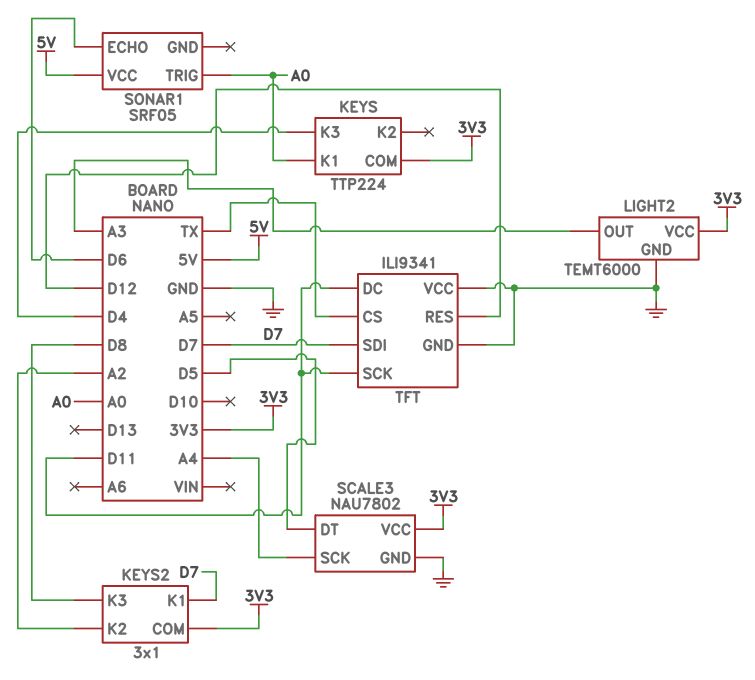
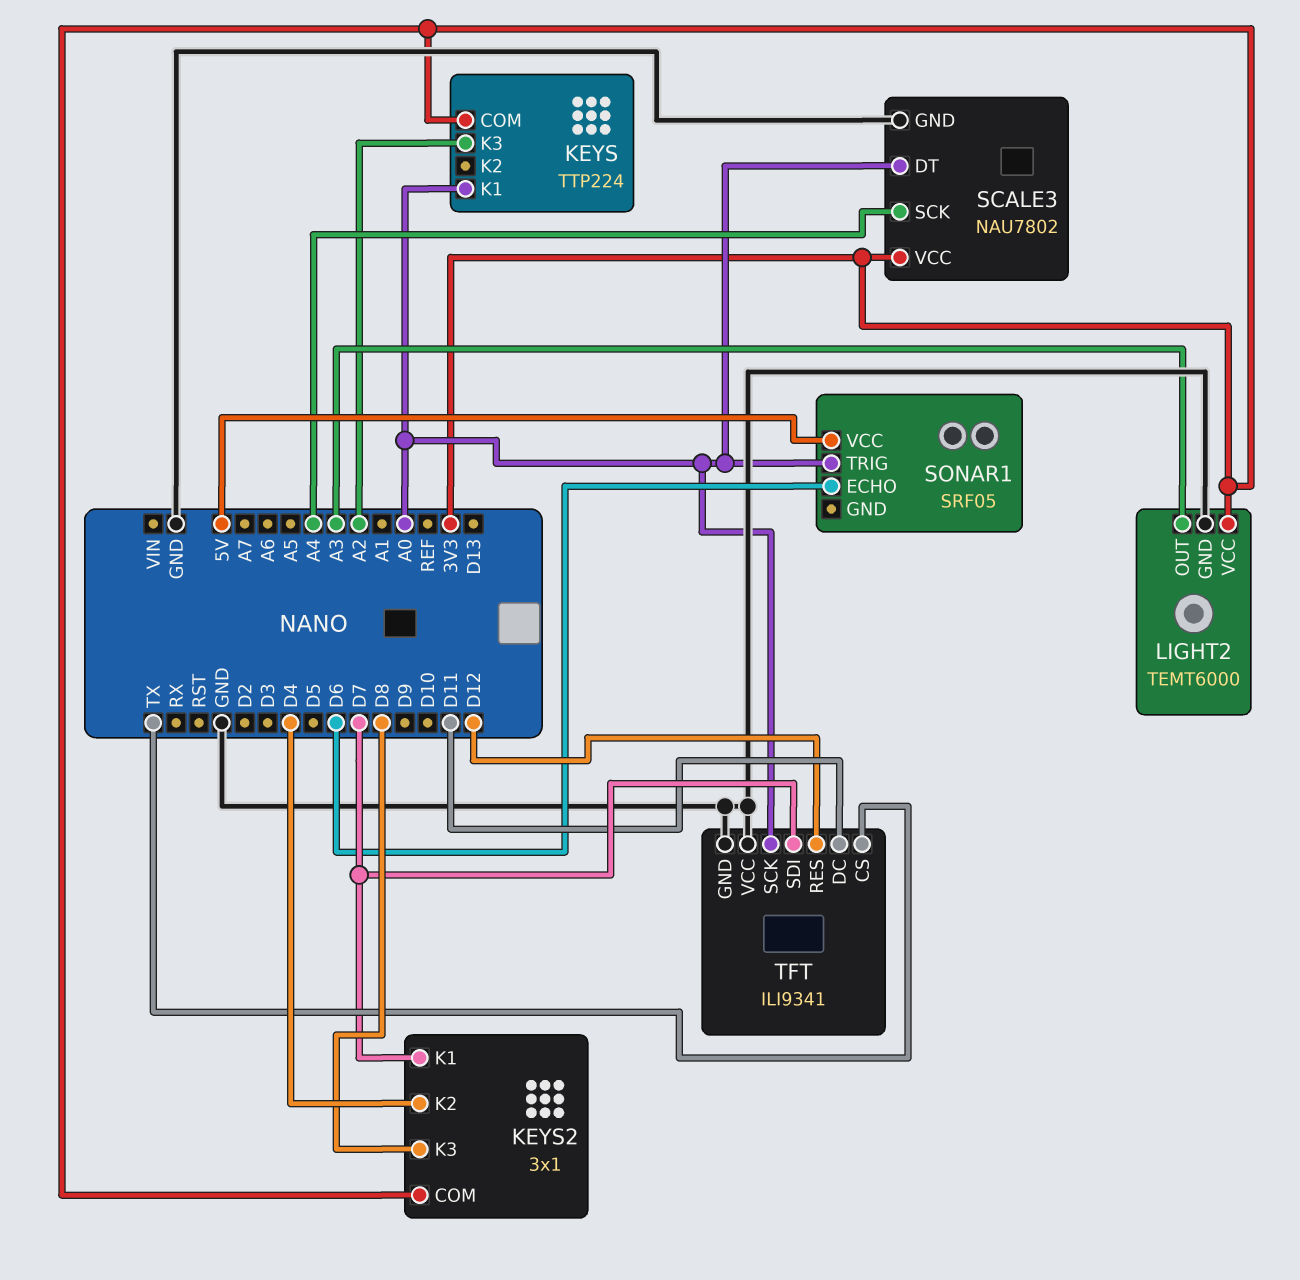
KEYS pin K3: D4 -> A2
KEYS2 pin K2: A2 -> D4
SCALE3 pin DT: D5 -> A0
TFT pin SCK: D11 -> A0

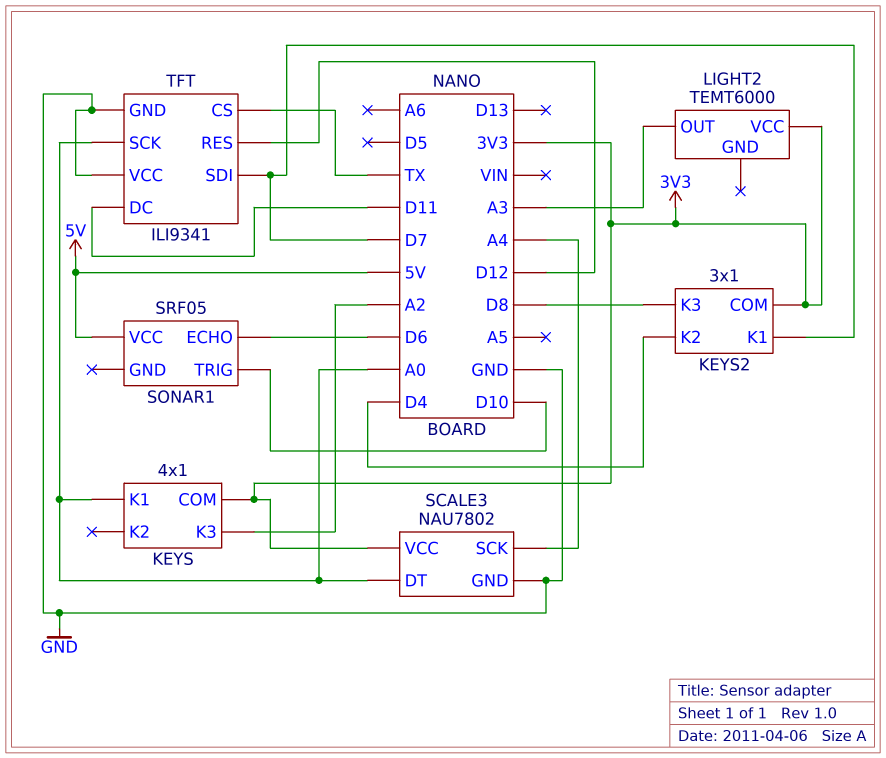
KEYS: TTP224 -> 4x1
LIGHT2 pin GND: GND -> none
SONAR1 pin TRIG: A0 -> D10

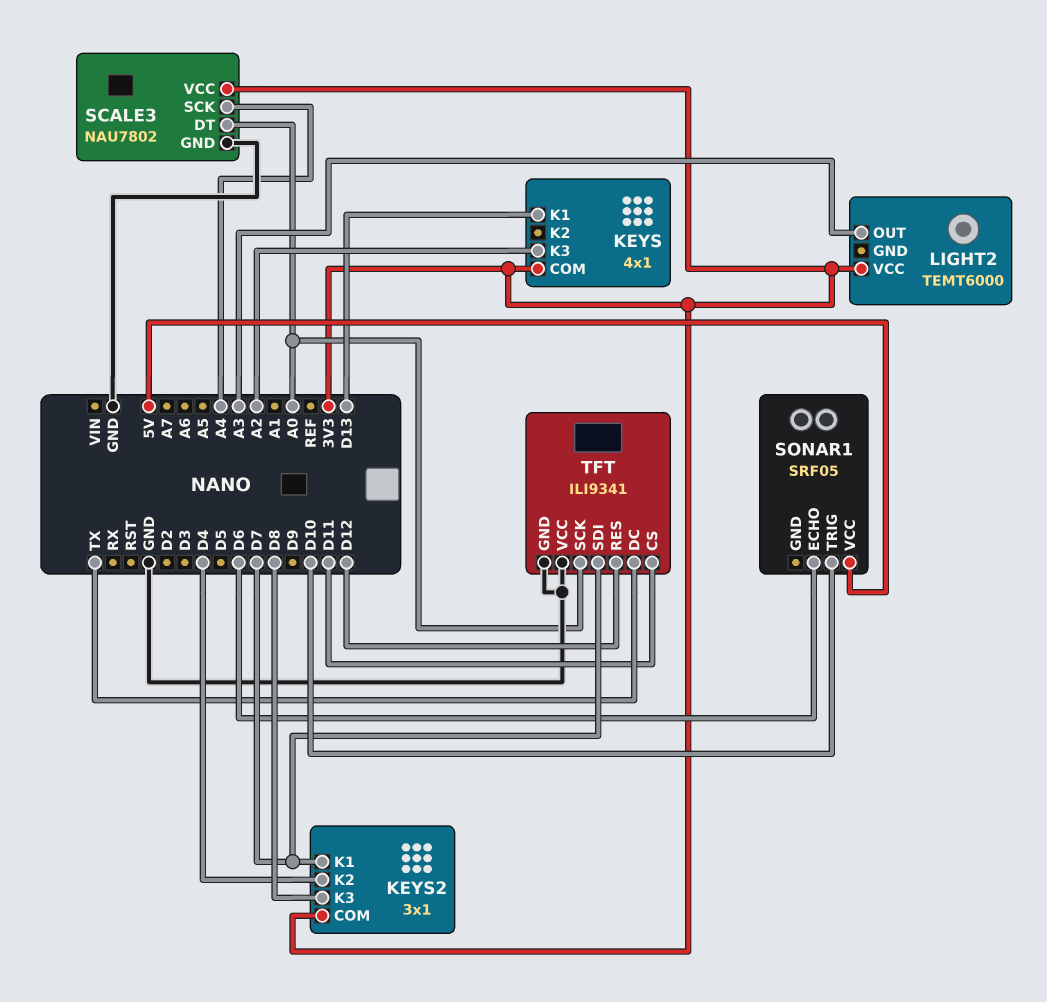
KEYS pin K1: A0 -> D13
TFT pin CS: TX -> D11
TFT pin DC: D11 -> TX

